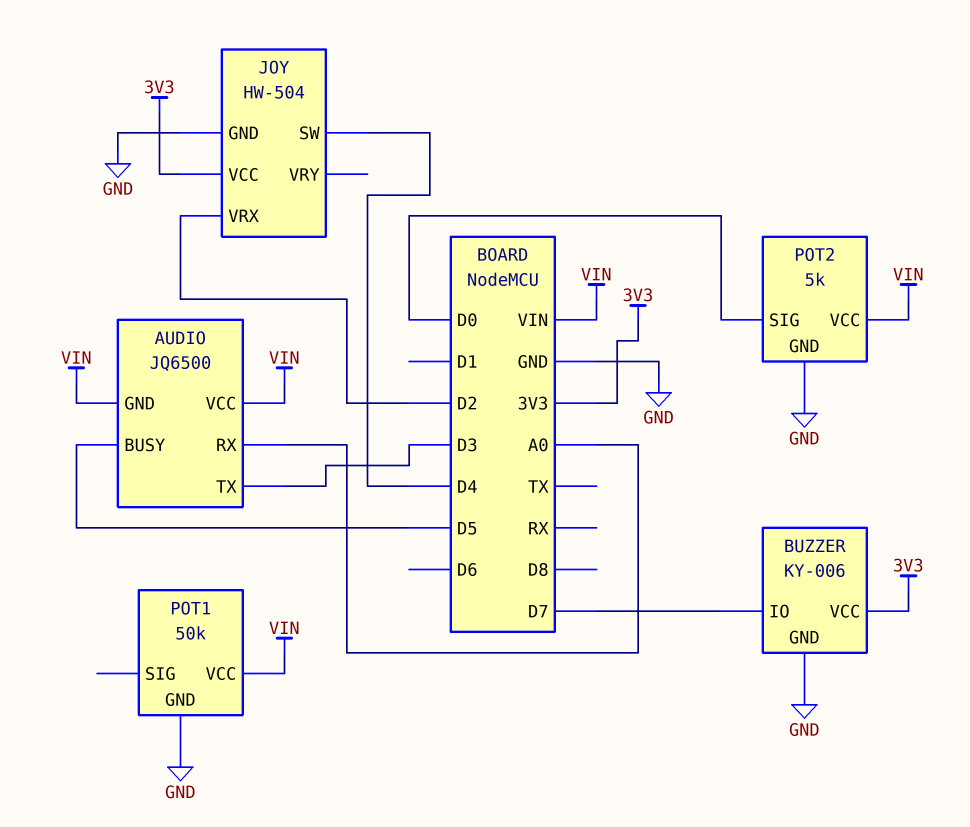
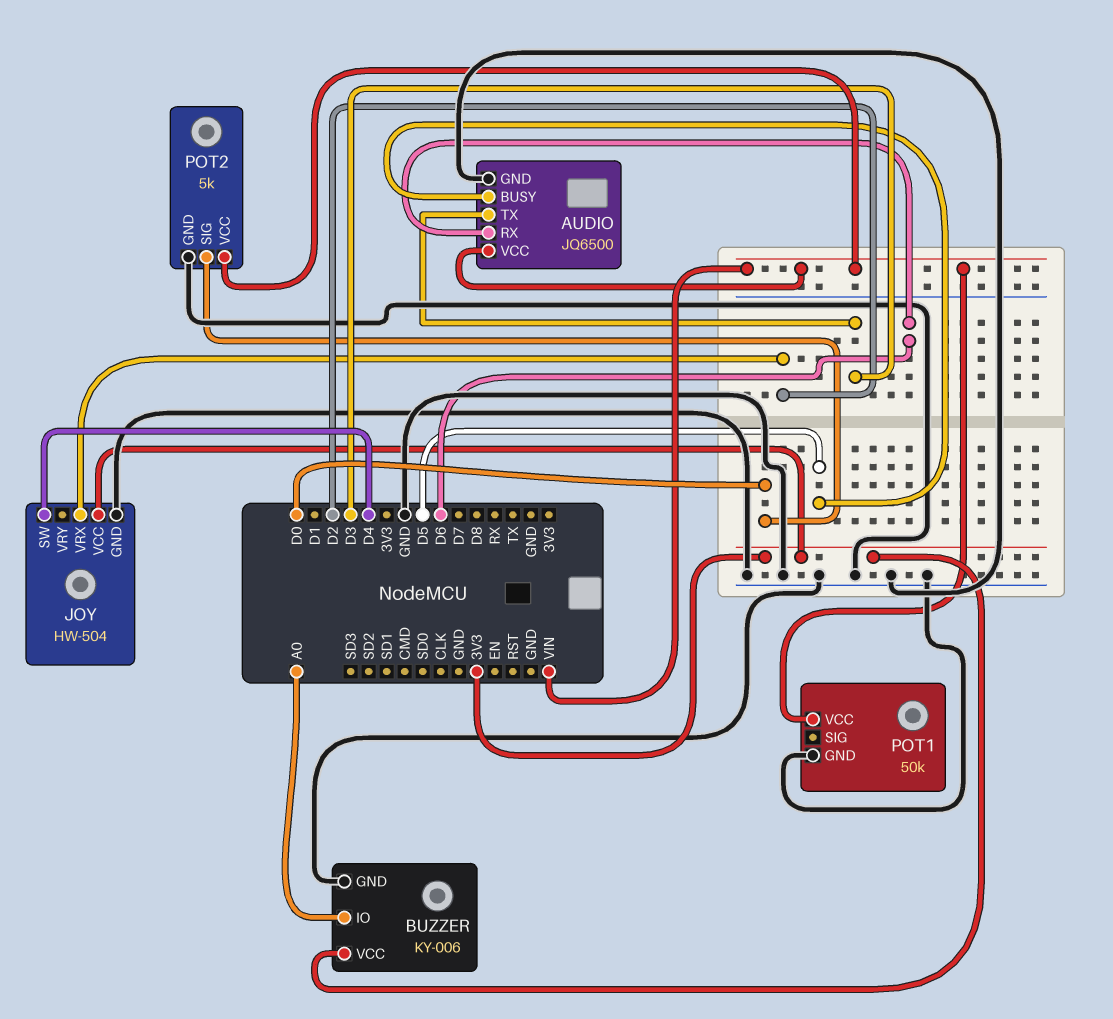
AUDIO pin GND: VIN -> GND
AUDIO pin RX: A0 -> D6
BUZZER pin IO: D7 -> A0

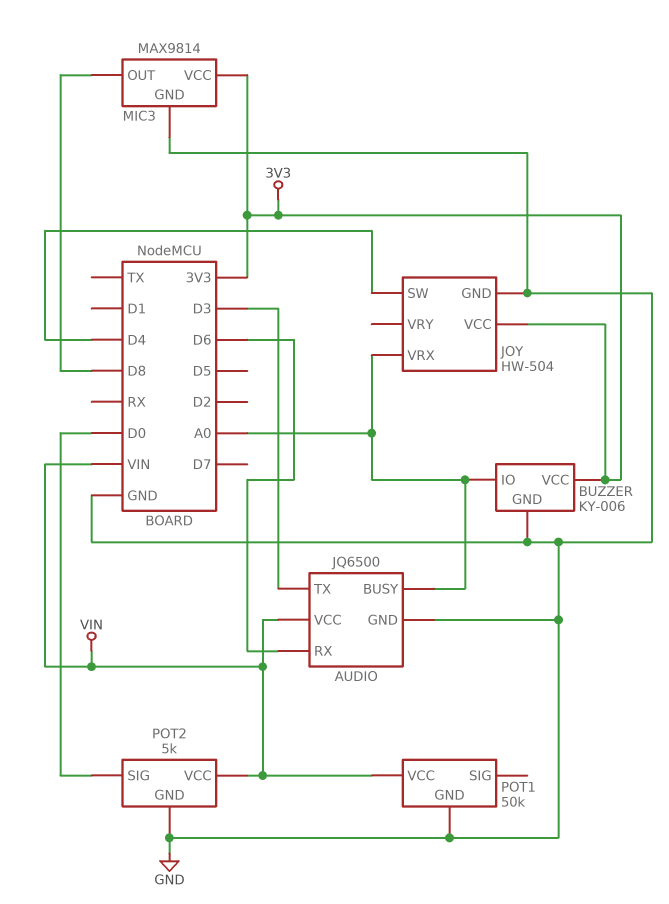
AUDIO pin BUSY: D5 -> A0
JOY pin VRX: D2 -> A0
MIC3: none -> MAX9814
MIC3 pin GND: none -> GND
MIC3 pin OUT: none -> D8
MIC3 pin VCC: none -> 3V3

